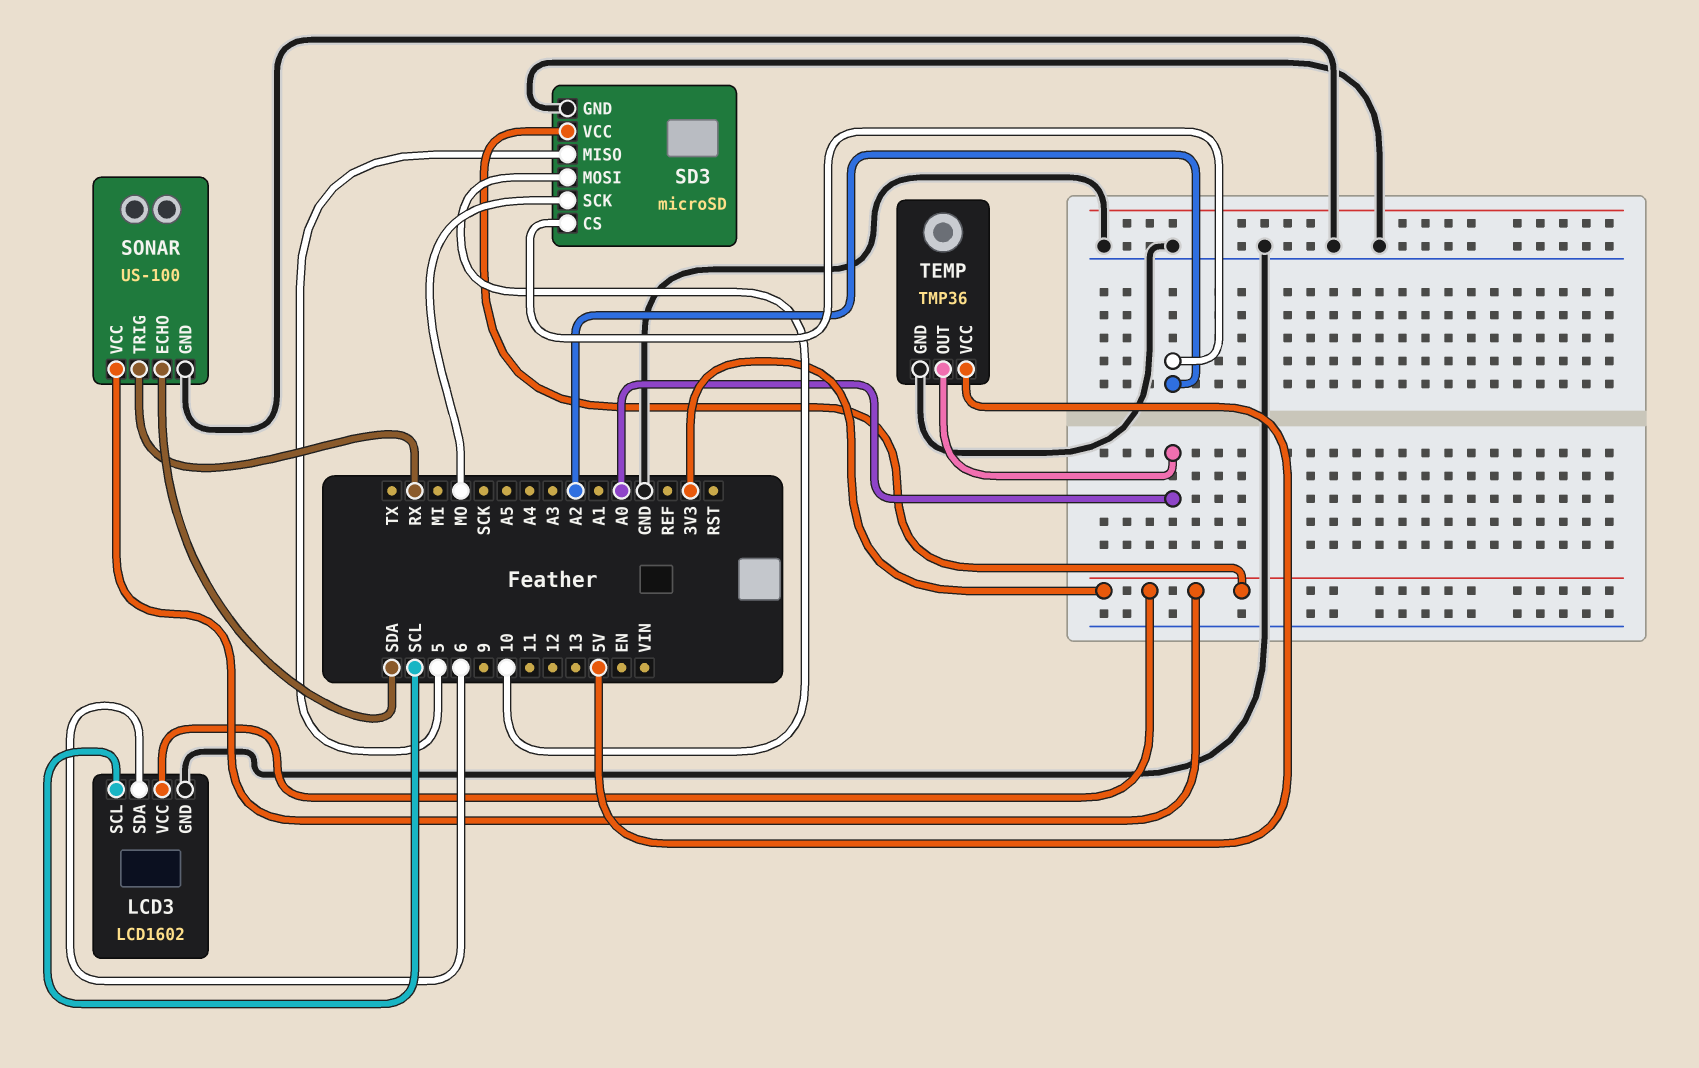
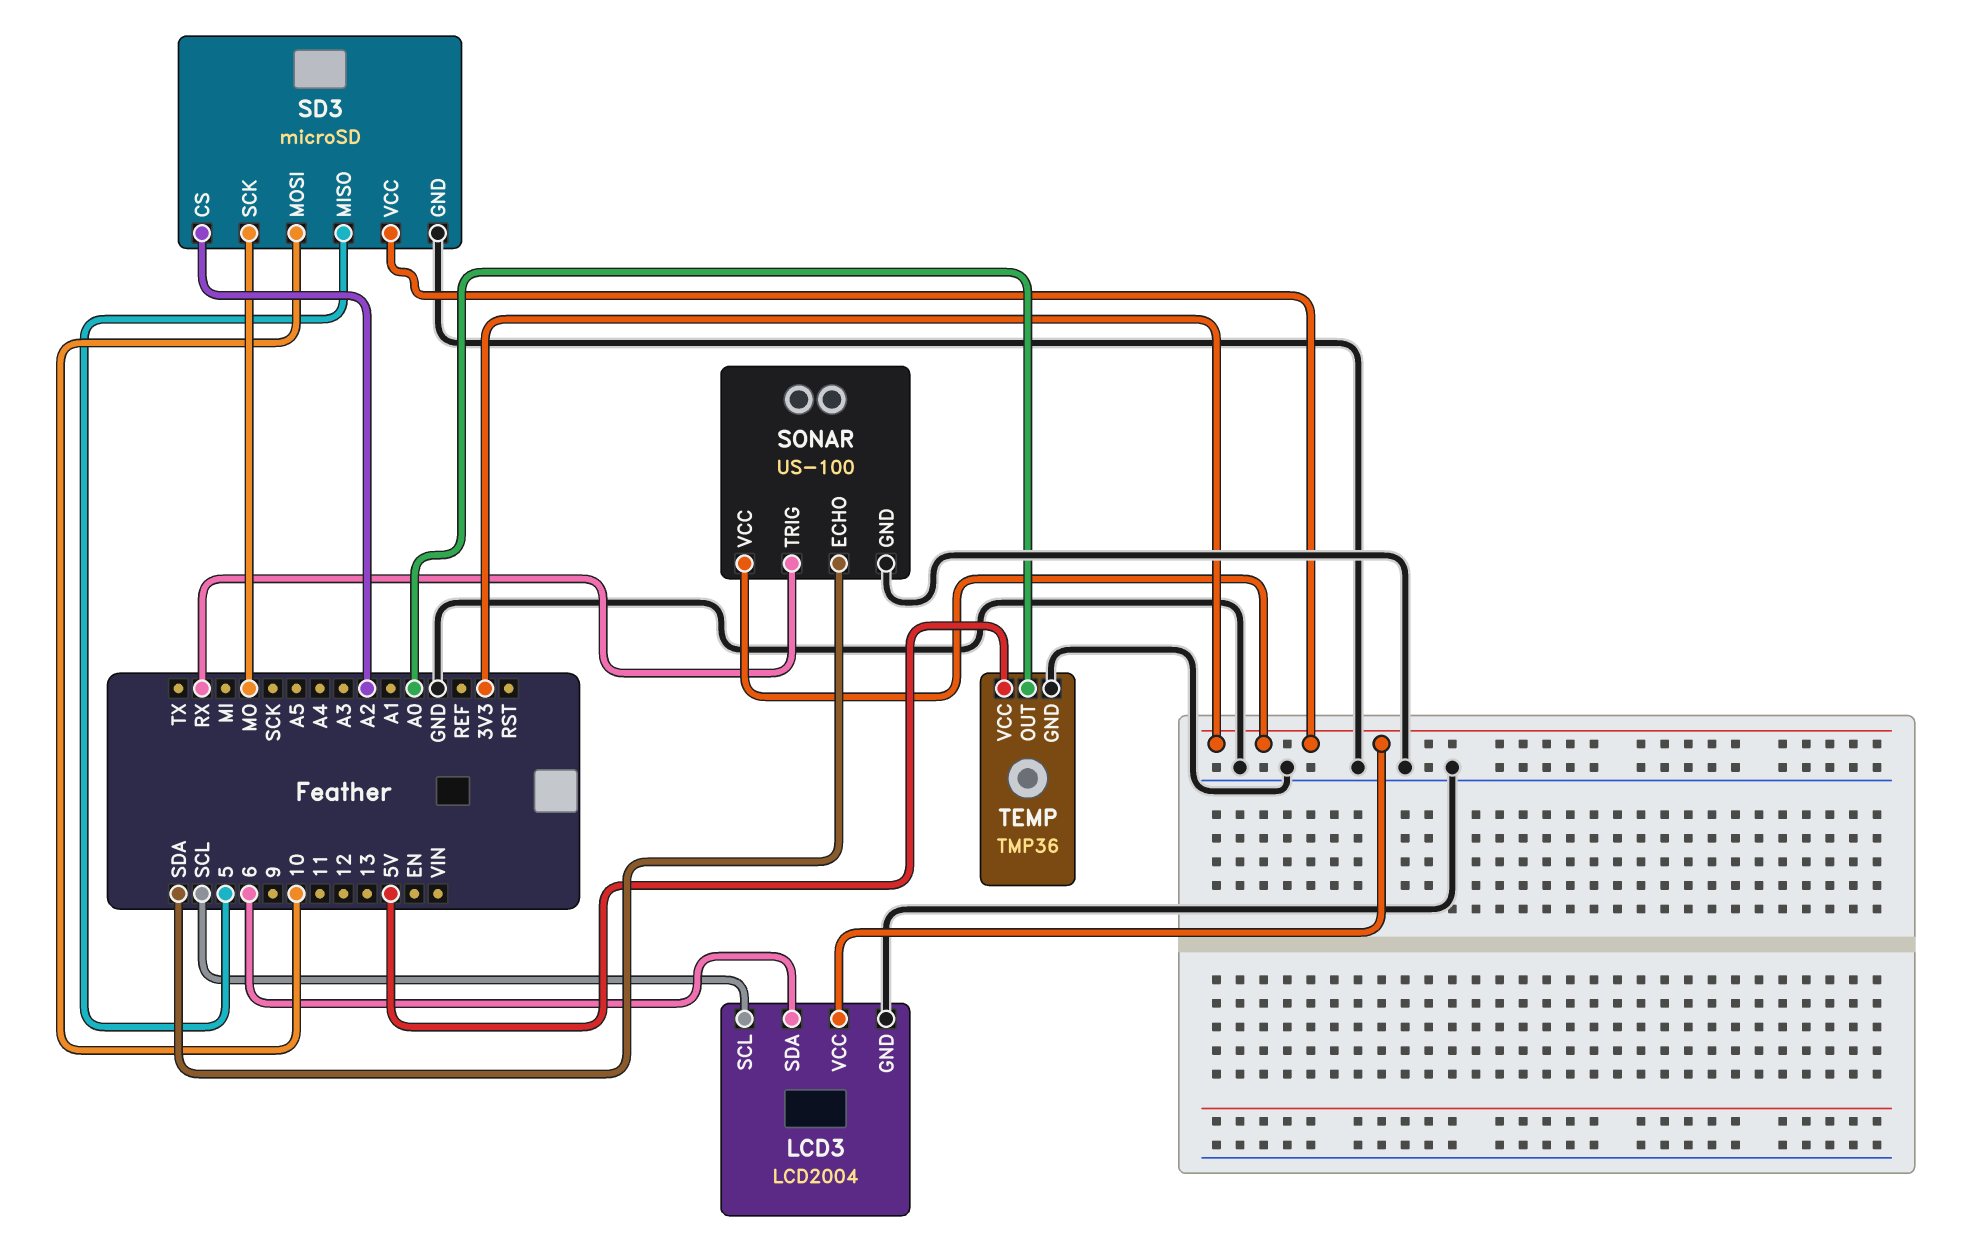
LCD3: LCD1602 -> LCD2004

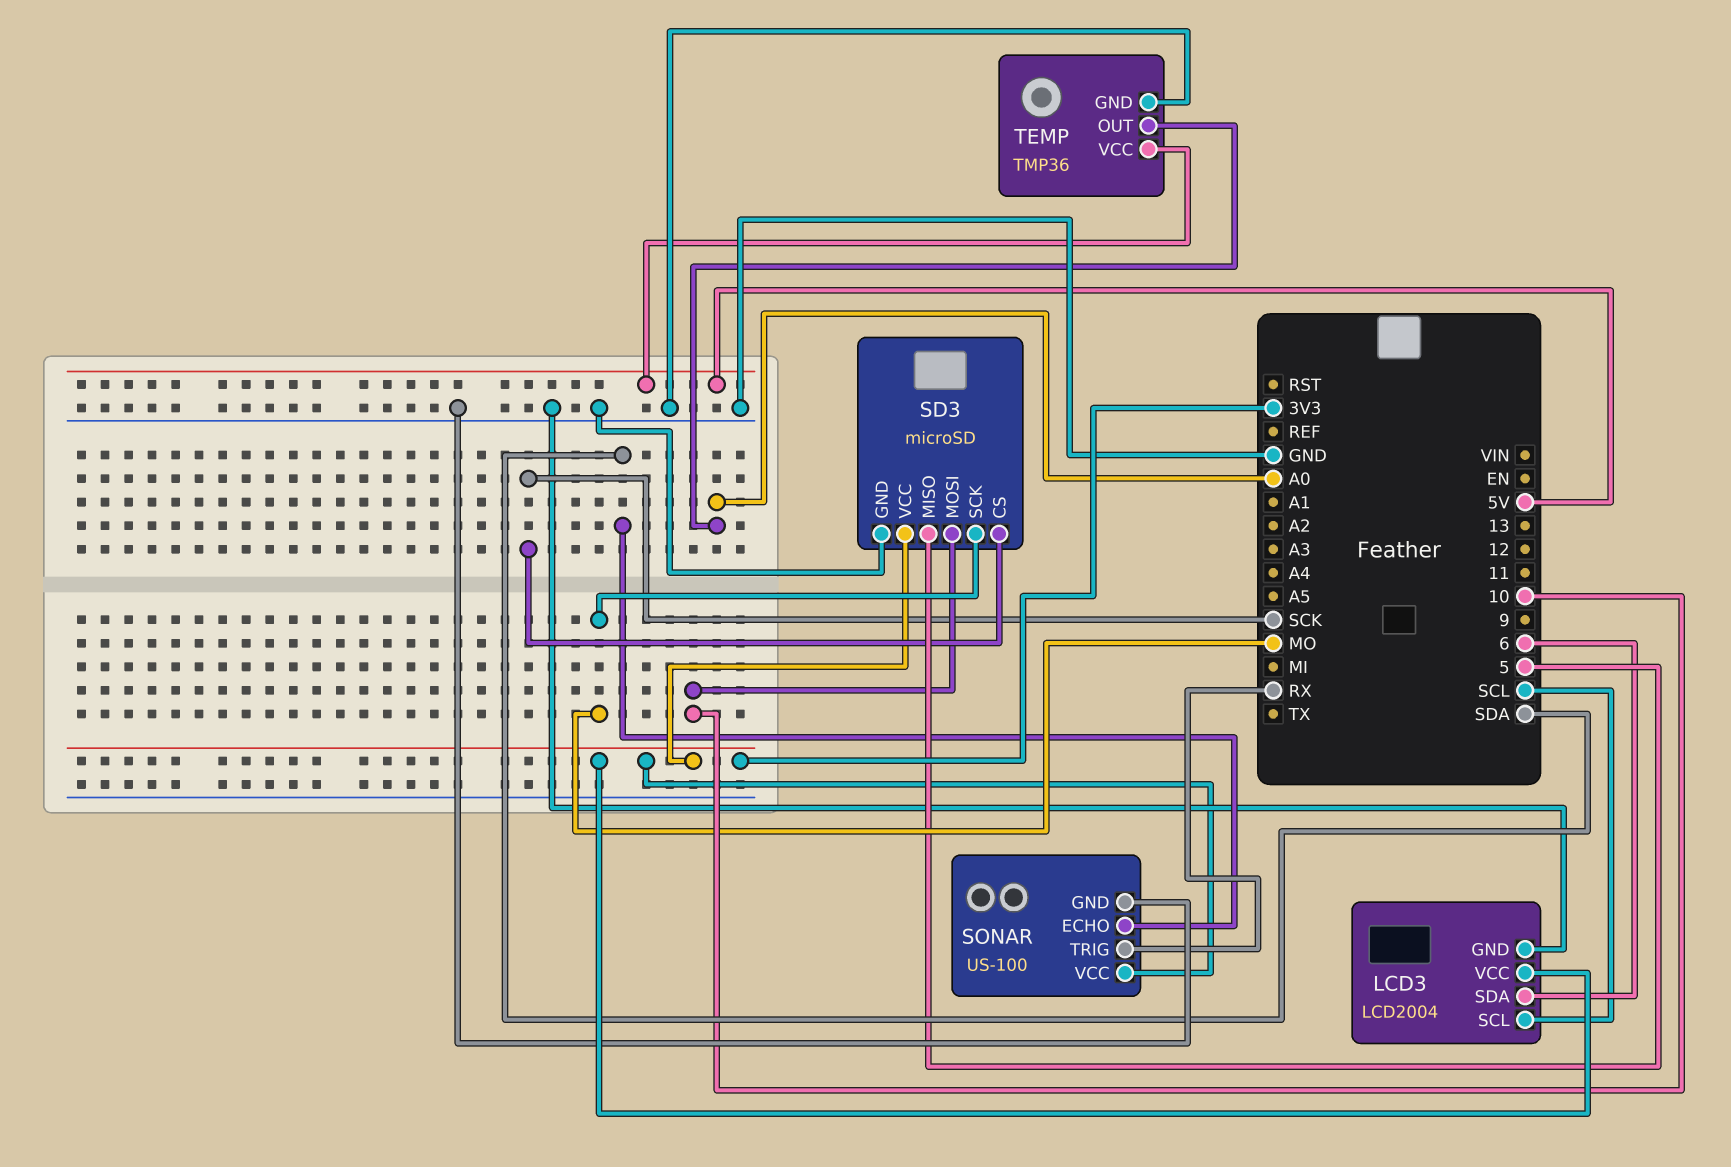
SD3 pin CS: A2 -> SCK

